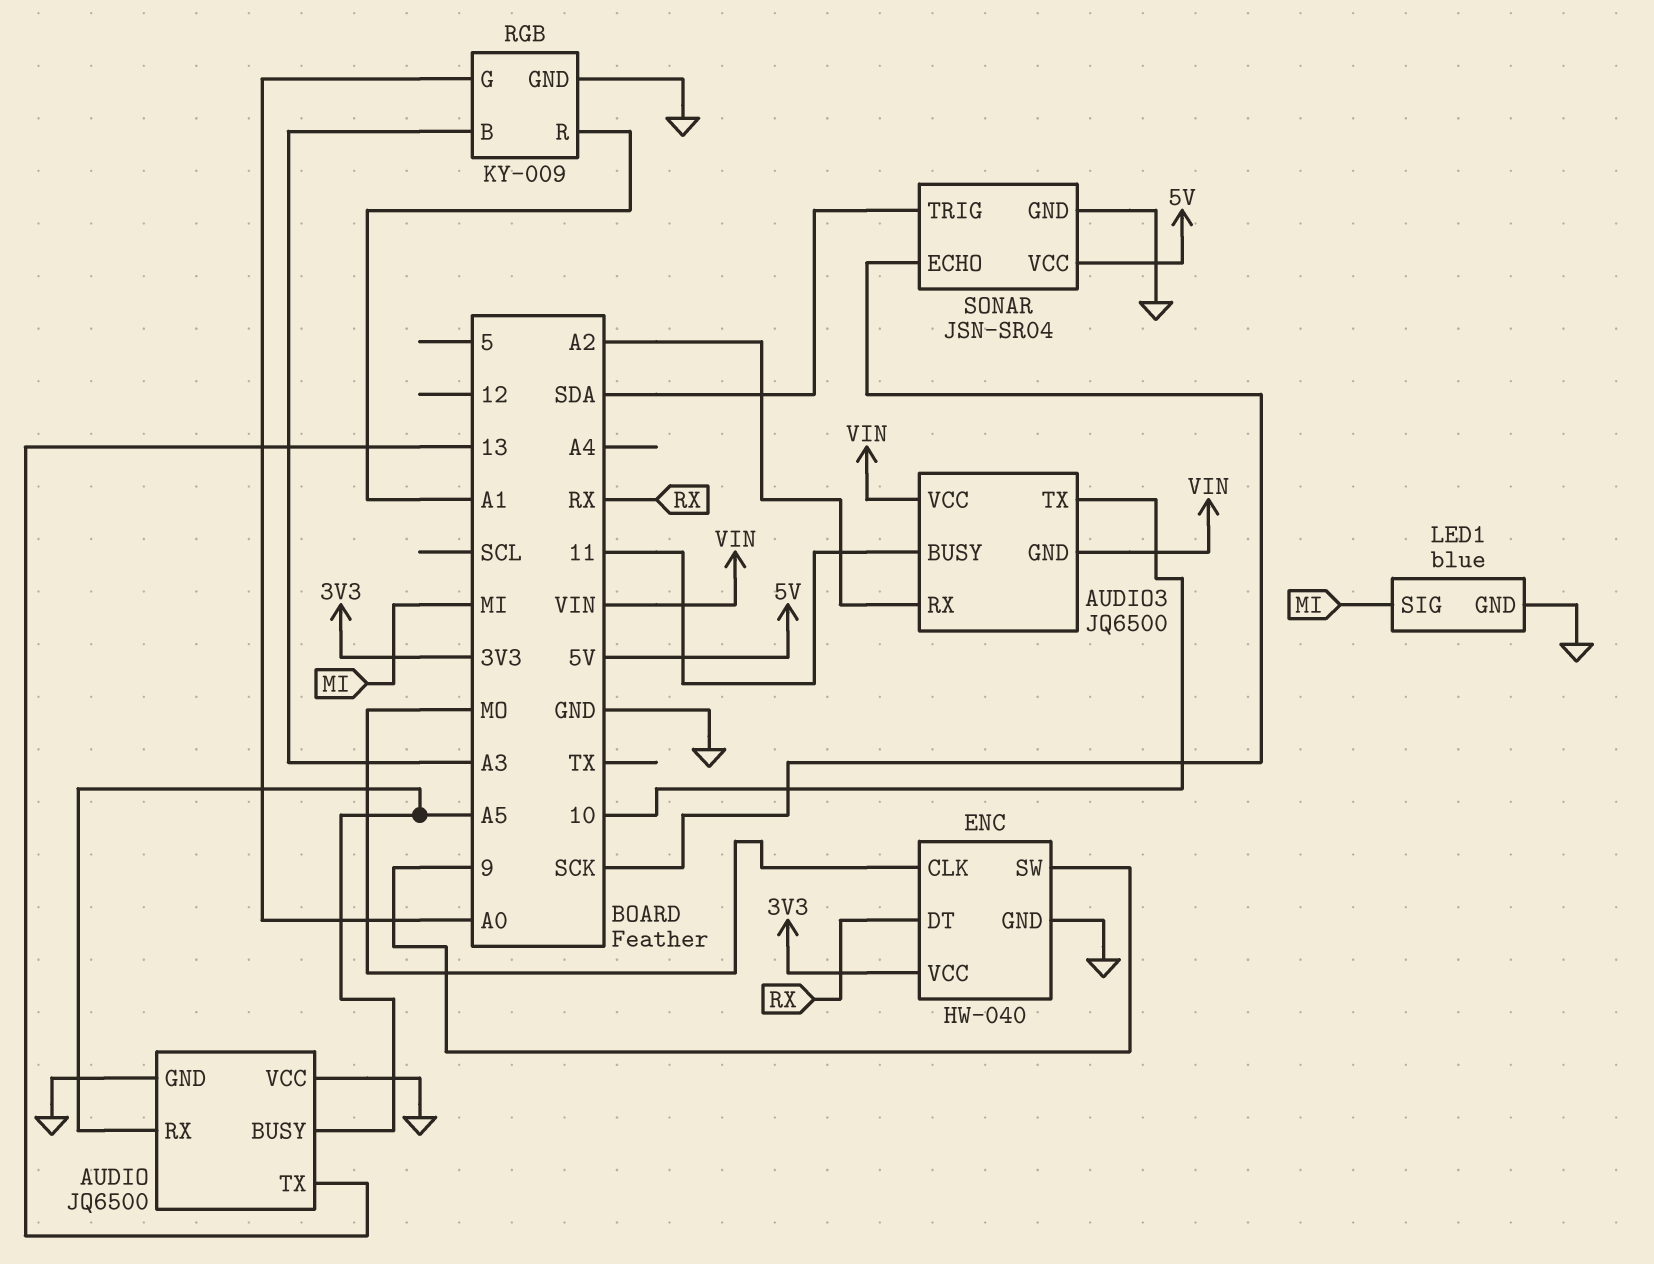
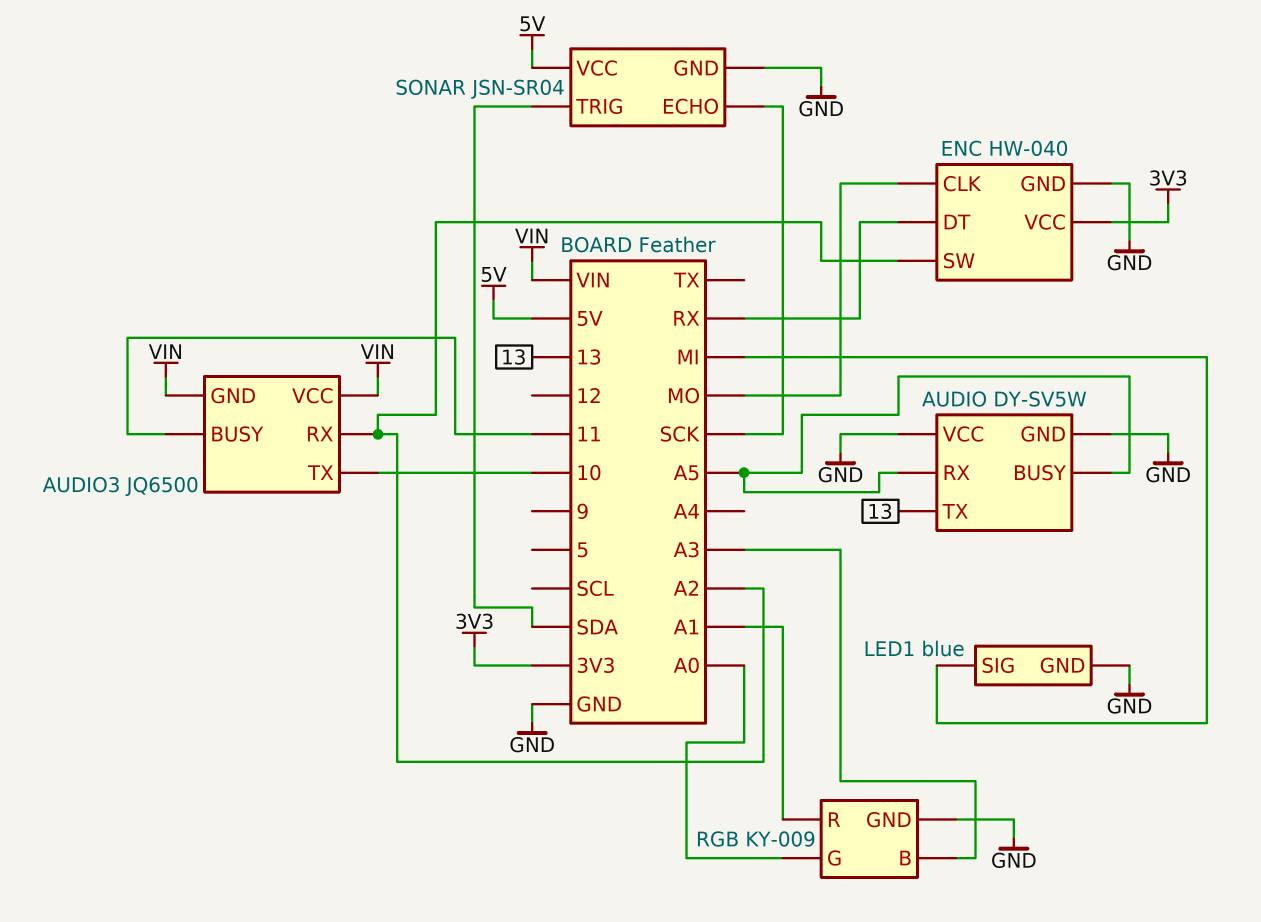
AUDIO: JQ6500 -> DY-SV5W
ENC pin SW: 9 -> A2

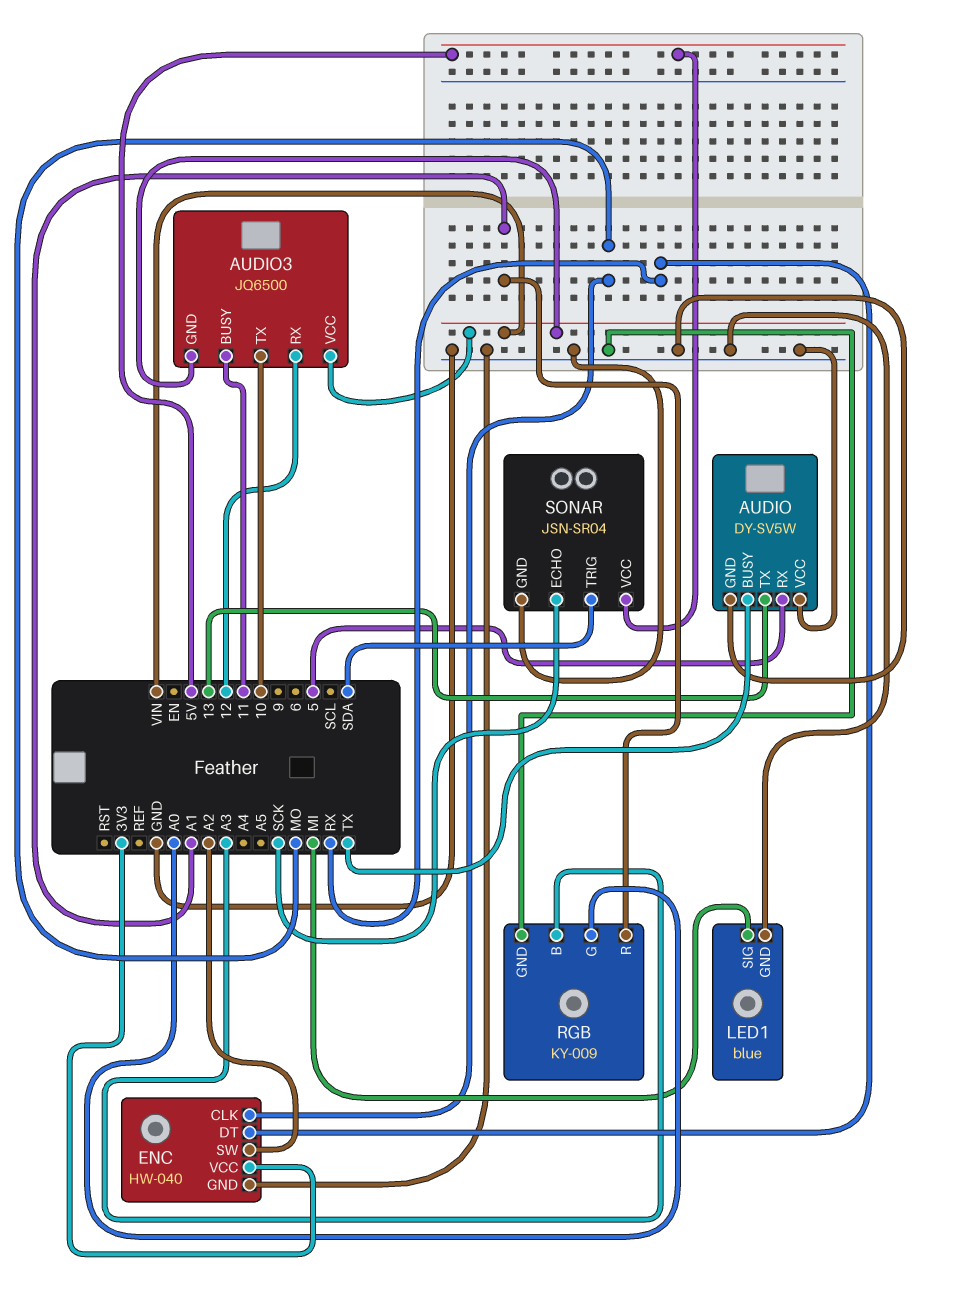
AUDIO pin BUSY: A5 -> TX
AUDIO pin RX: A5 -> 5
AUDIO3 pin RX: A2 -> 12

